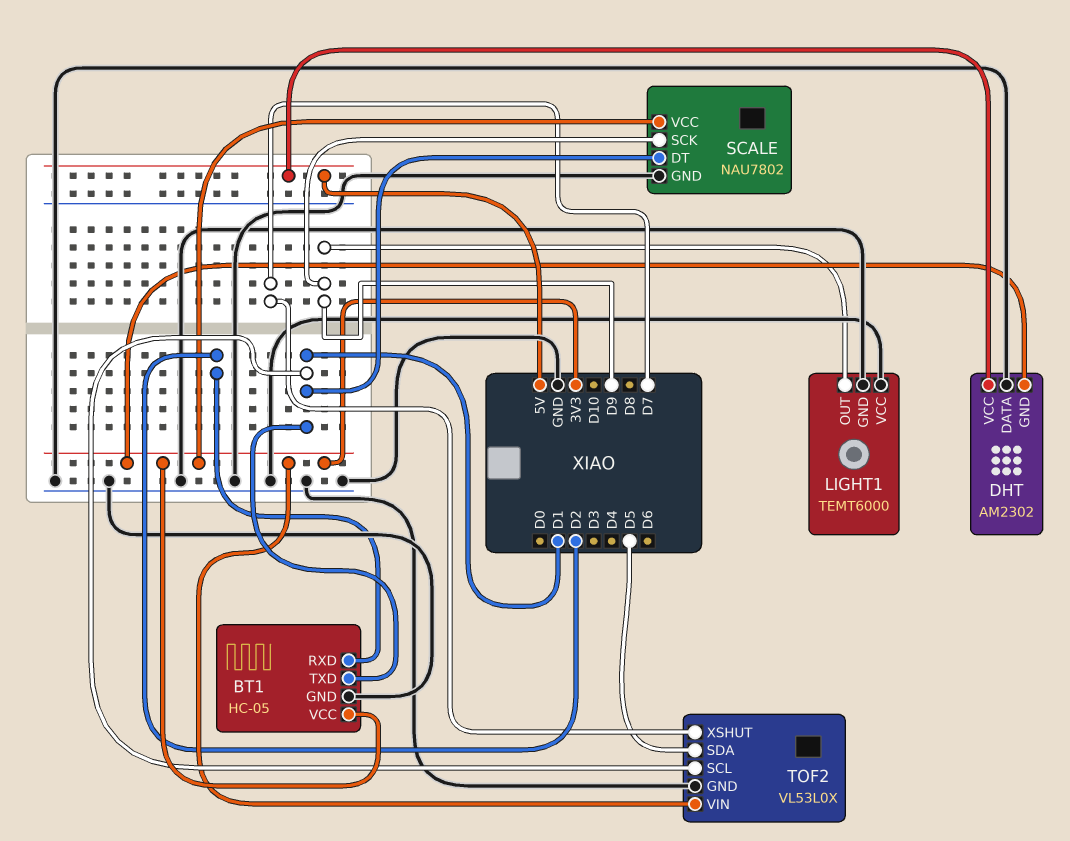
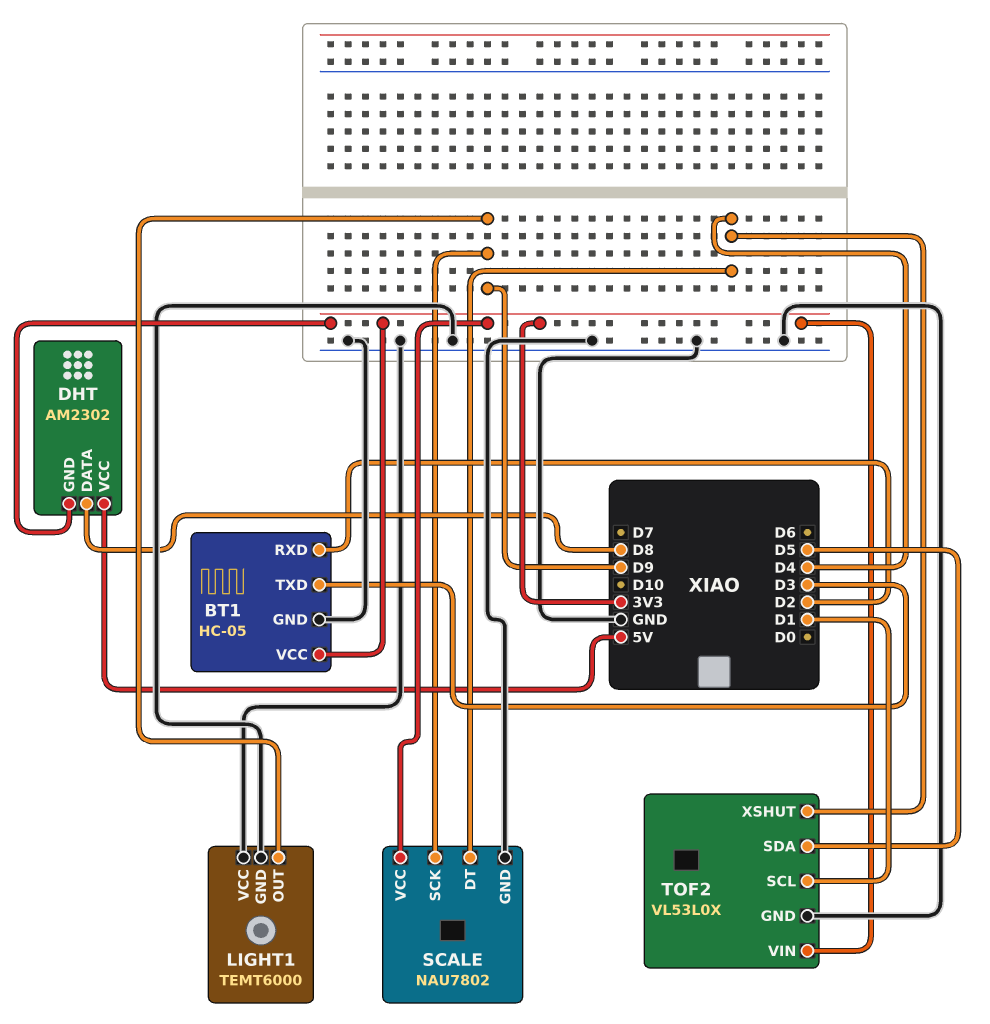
BT1 pin TXD: D1 -> D3
DHT pin DATA: GND -> D8
SCALE pin DT: D1 -> D4
TOF2 pin XSHUT: D7 -> D4

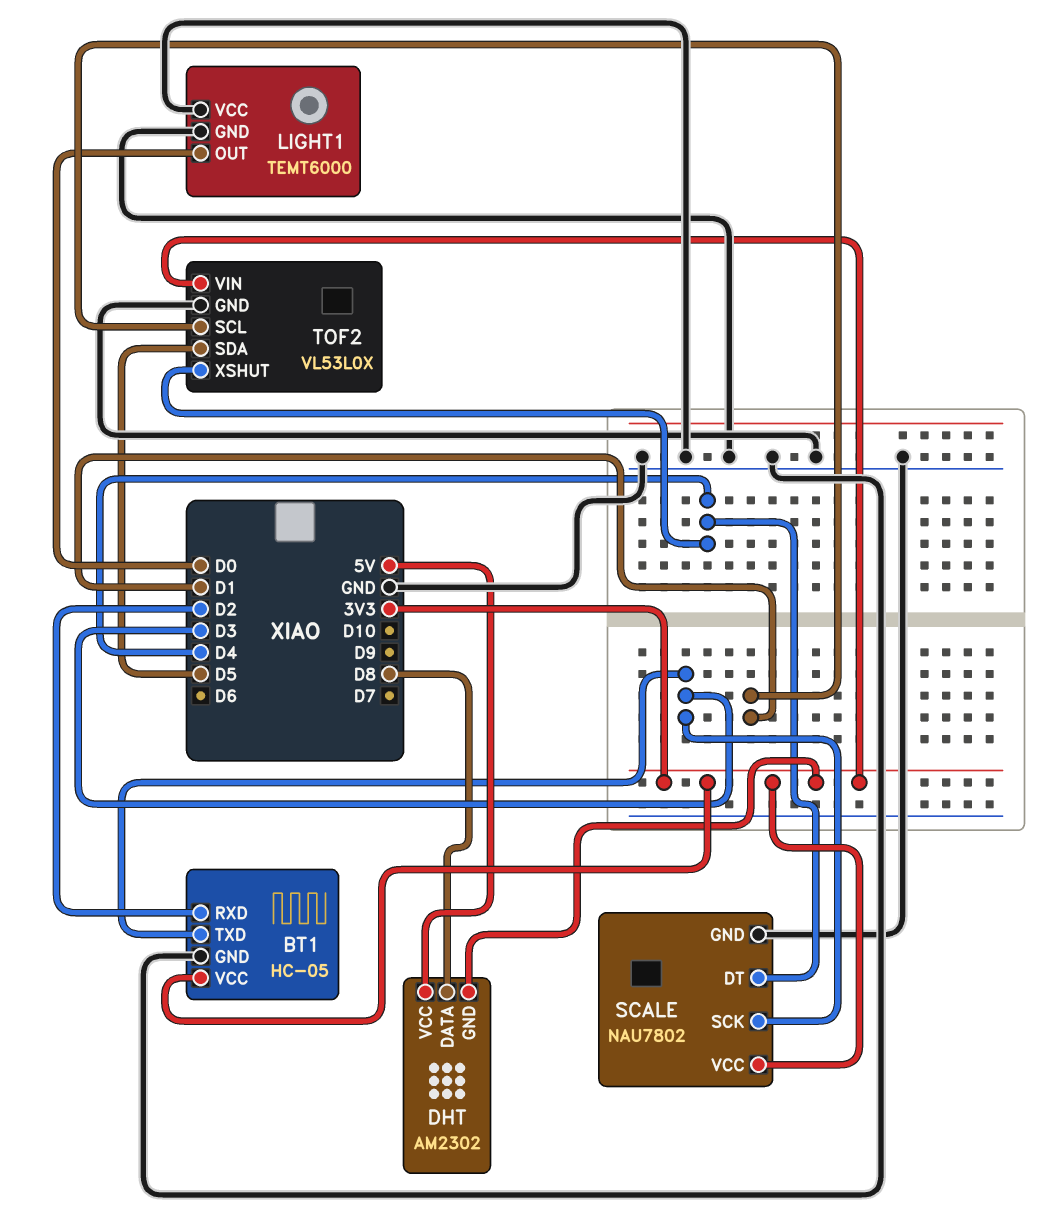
LIGHT1 pin OUT: D9 -> D0
SCALE pin SCK: D9 -> D3

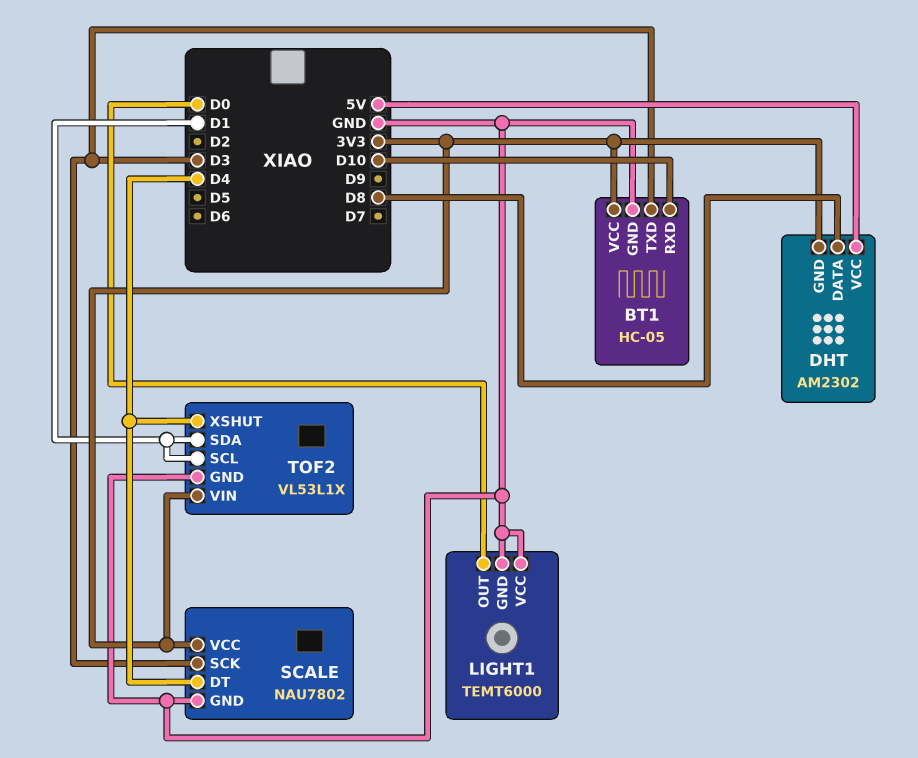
BT1 pin RXD: D2 -> D10
TOF2: VL53L0X -> VL53L1X
TOF2 pin SDA: D5 -> D1

